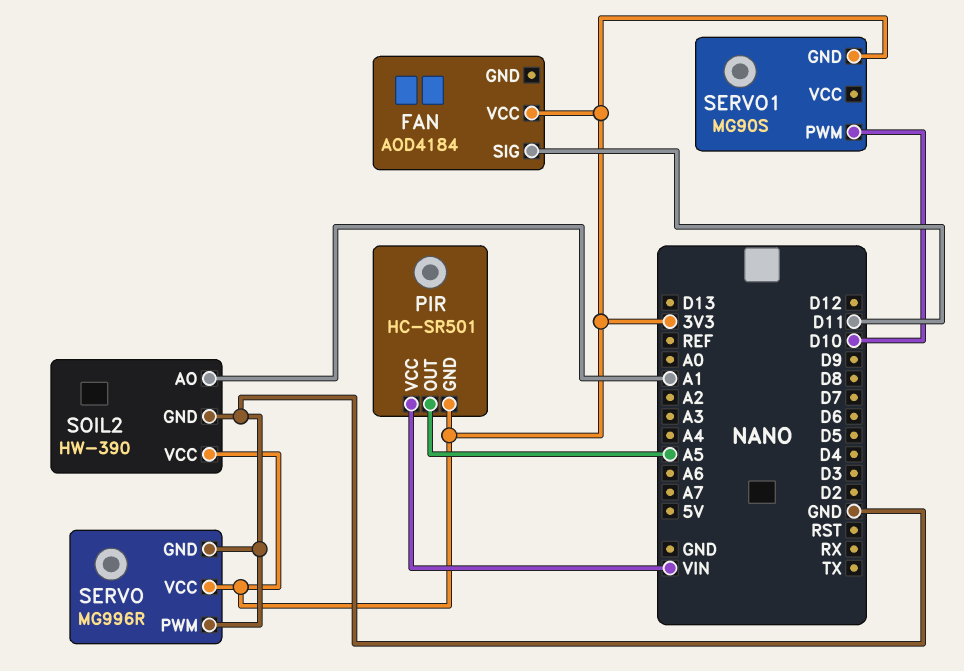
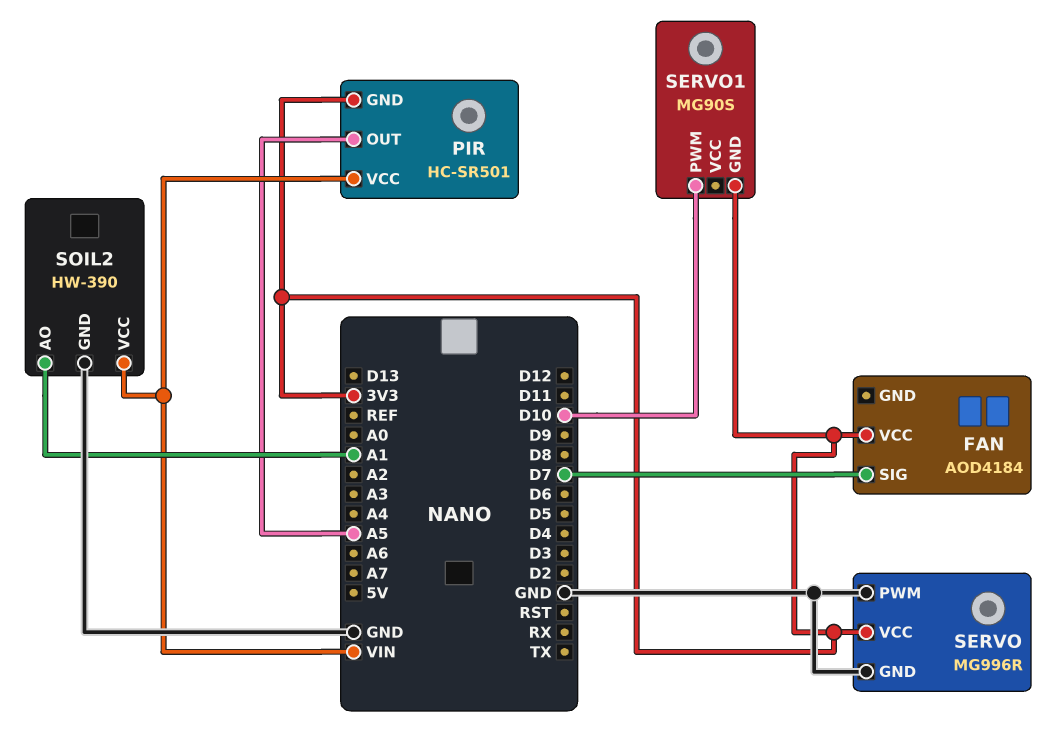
FAN pin SIG: D11 -> D7
SOIL2 pin VCC: 3V3 -> VIN

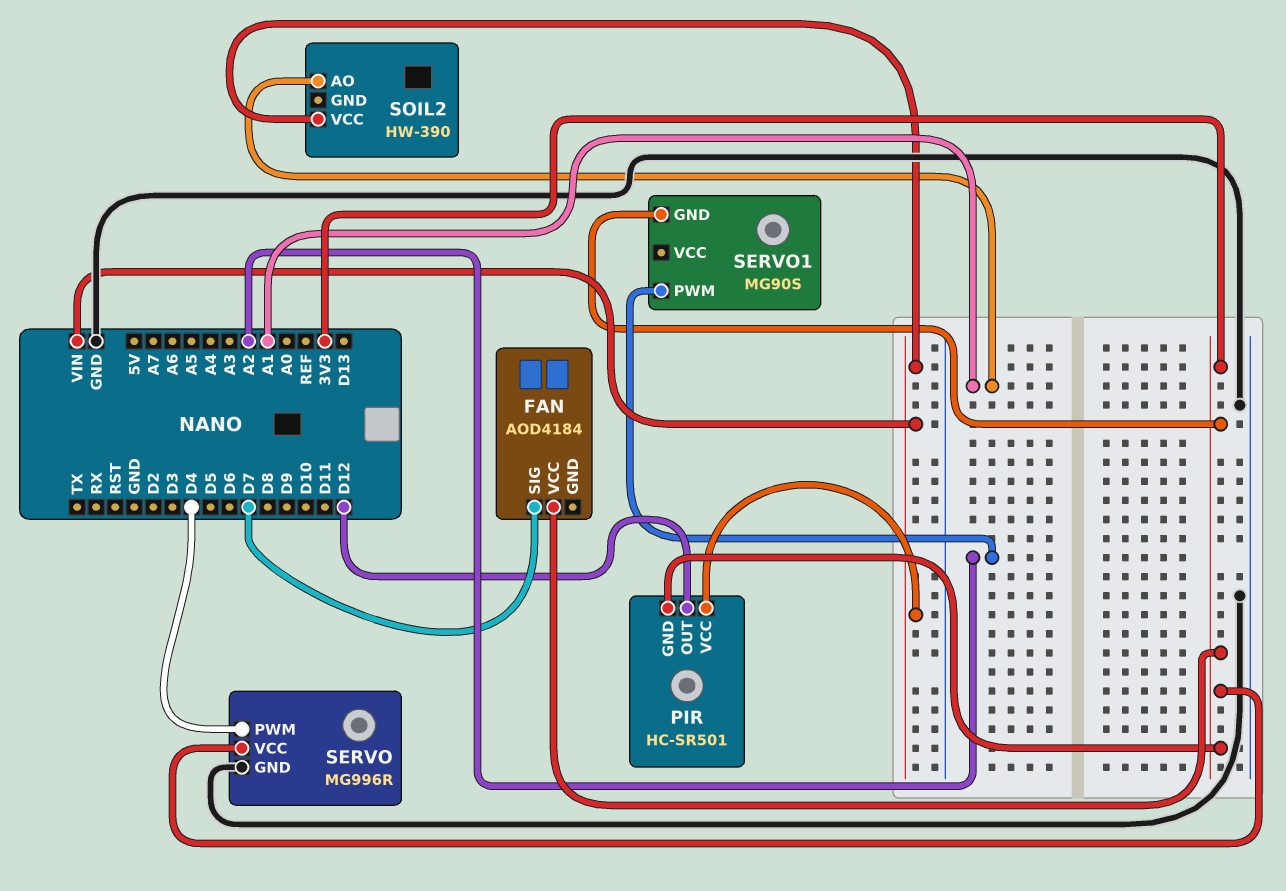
PIR pin OUT: A5 -> D12
SERVO pin PWM: GND -> D4
SERVO1 pin PWM: D10 -> A2
SOIL2 pin GND: GND -> none

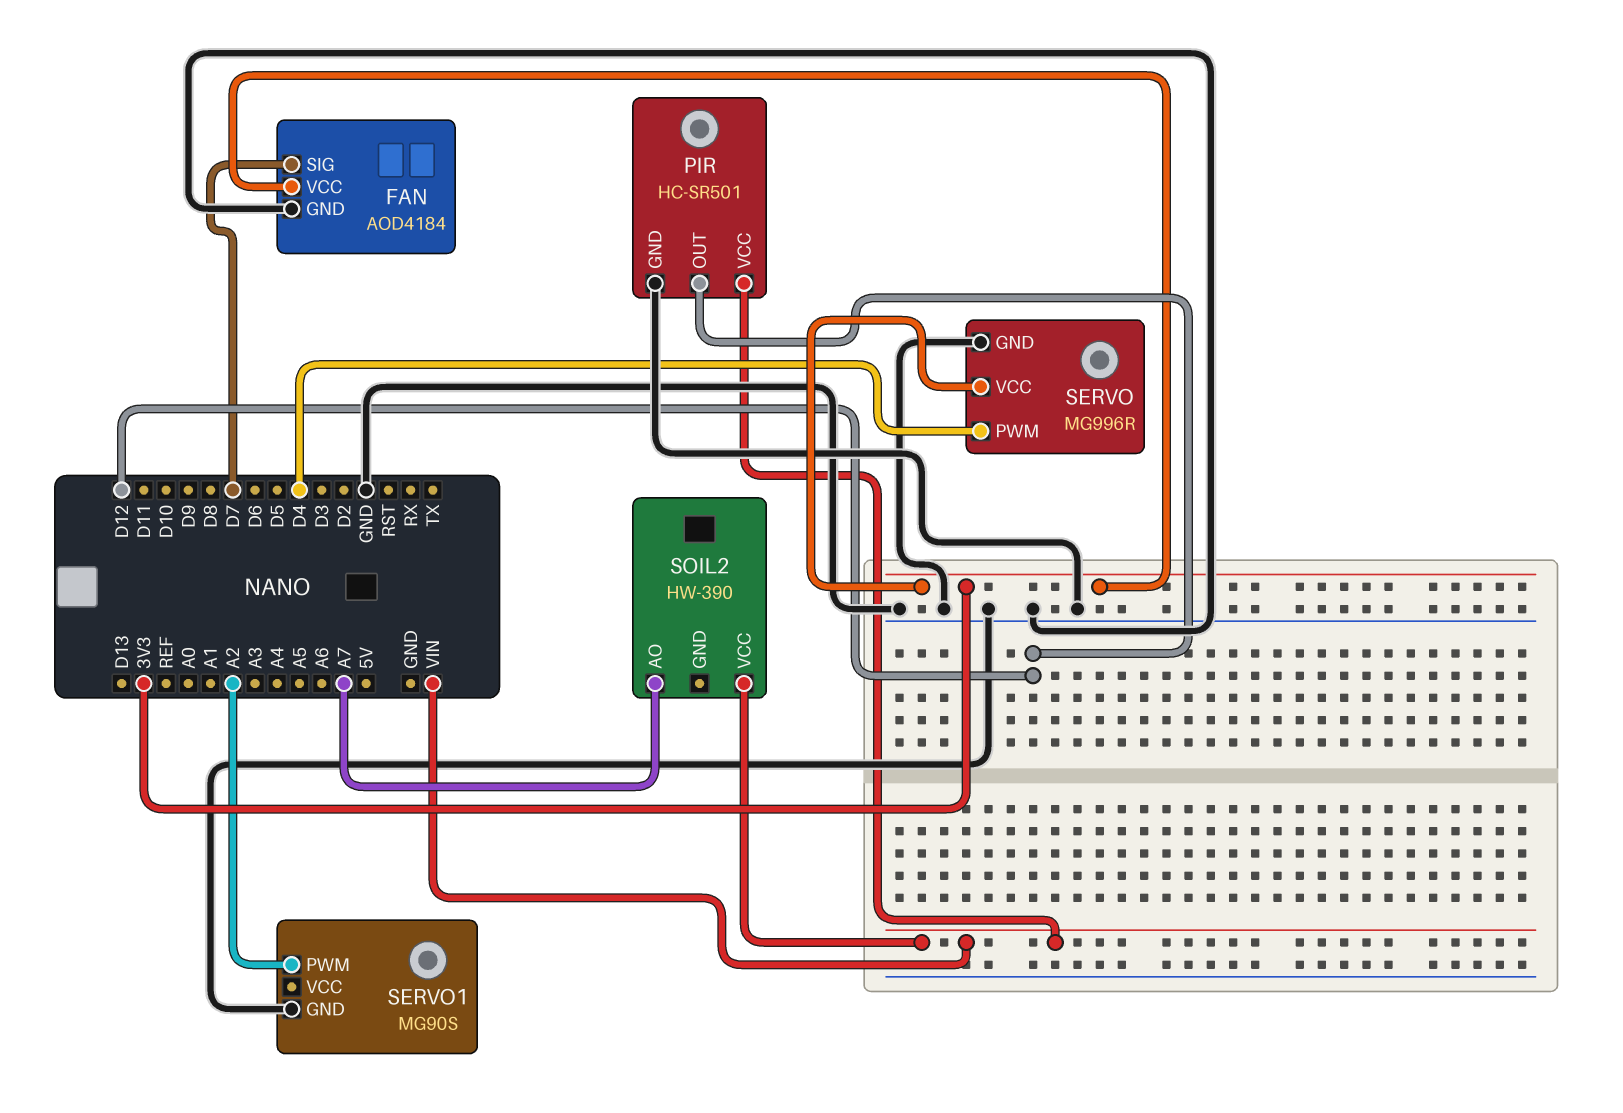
FAN pin GND: none -> GND
PIR pin GND: 3V3 -> GND
SERVO1 pin GND: 3V3 -> GND
SOIL2 pin AO: A1 -> A7

